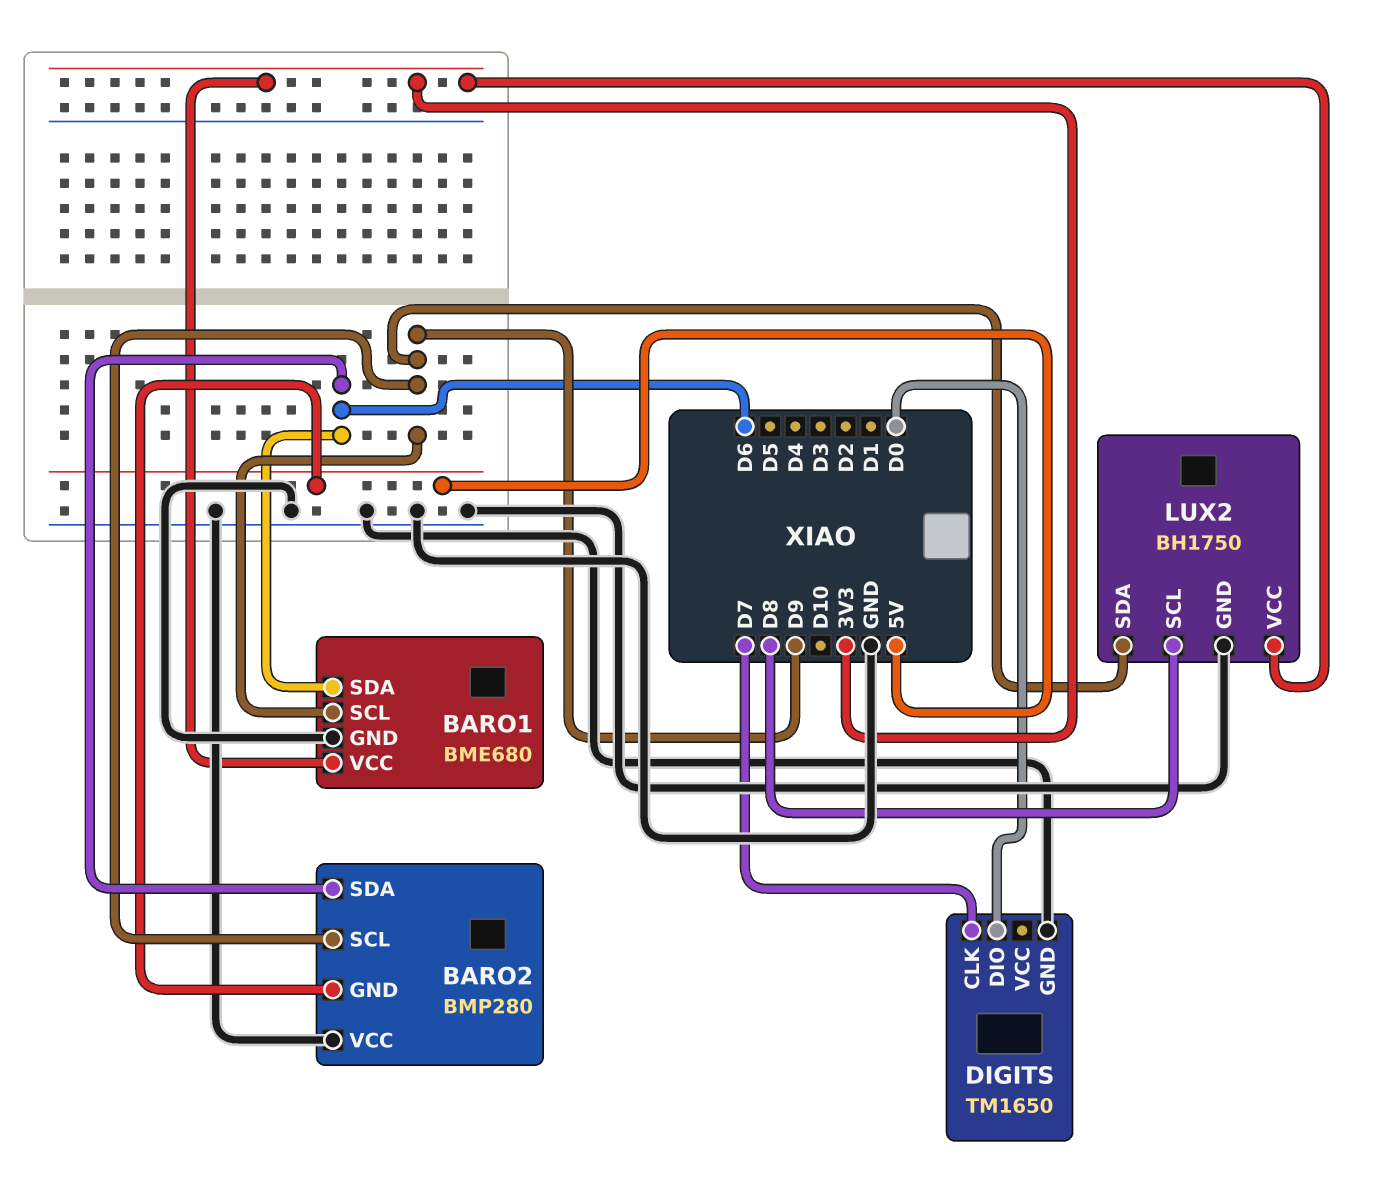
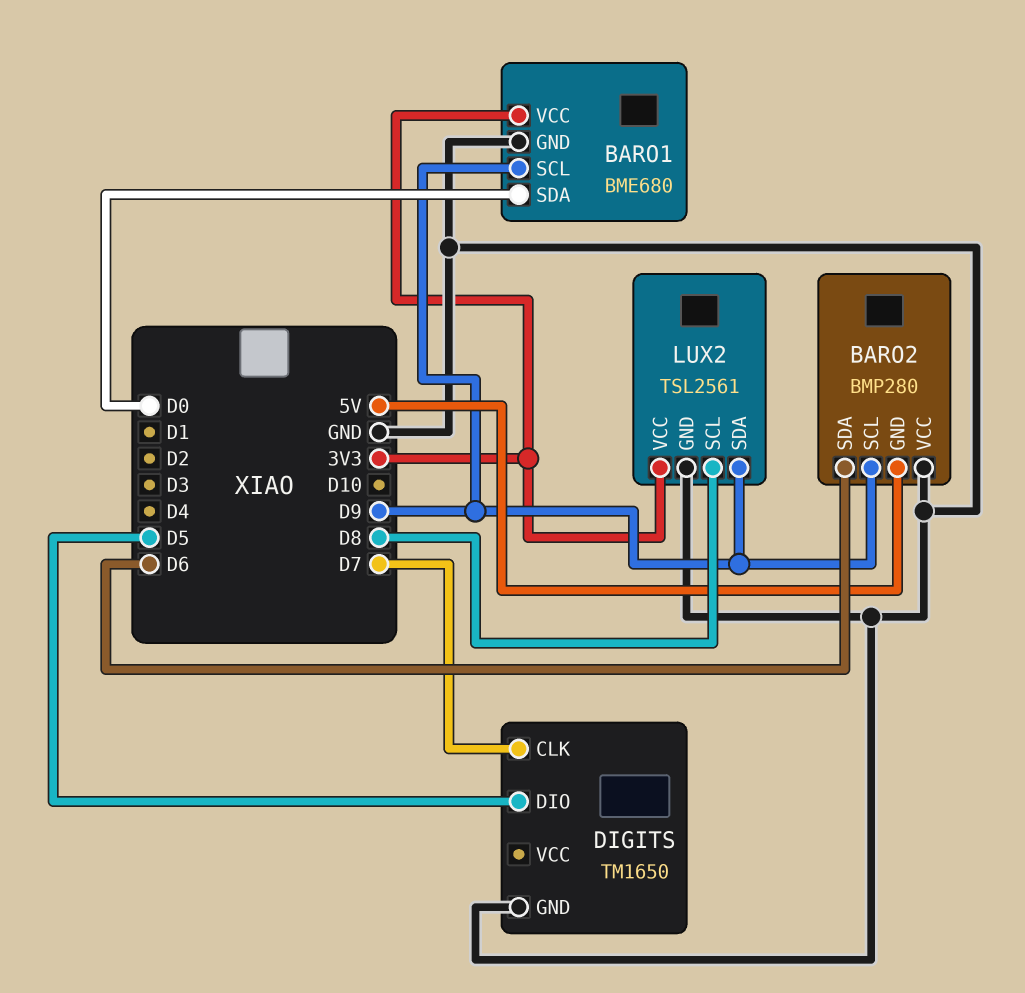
BARO1 pin SDA: D6 -> D0
DIGITS pin DIO: D0 -> D5
LUX2: BH1750 -> TSL2561

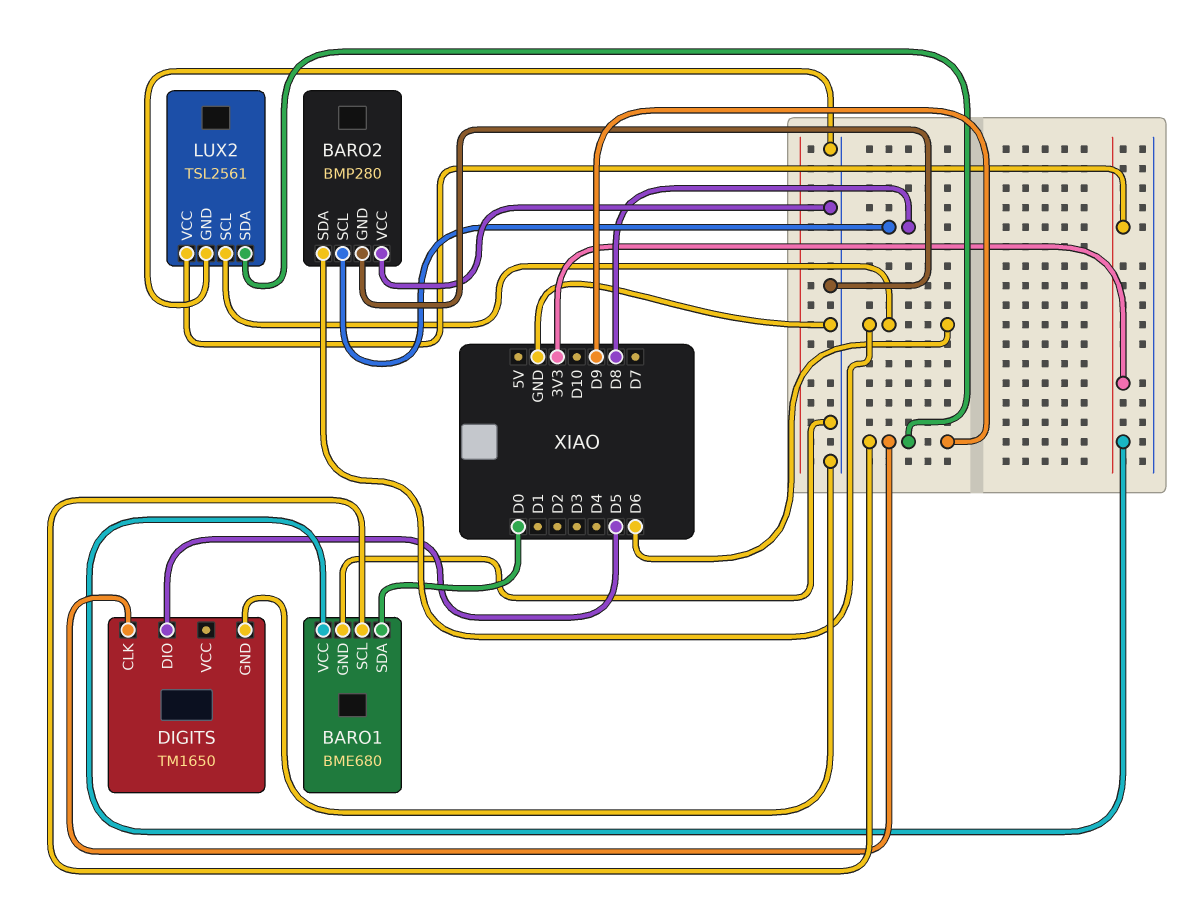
BARO2 pin GND: 5V -> GND
BARO2 pin SCL: D9 -> D8
DIGITS pin CLK: D7 -> D9
LUX2 pin SCL: D8 -> D6

